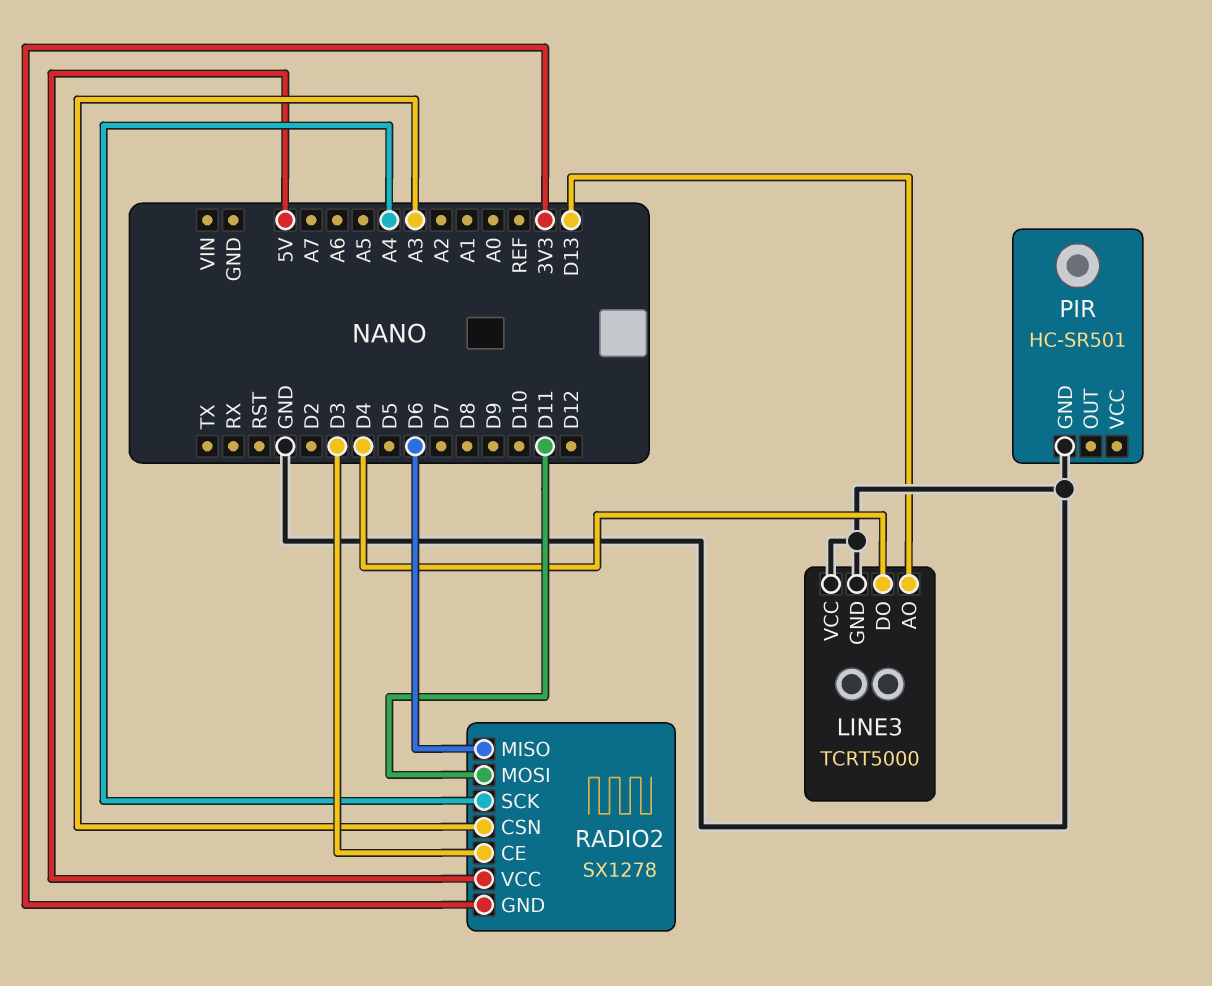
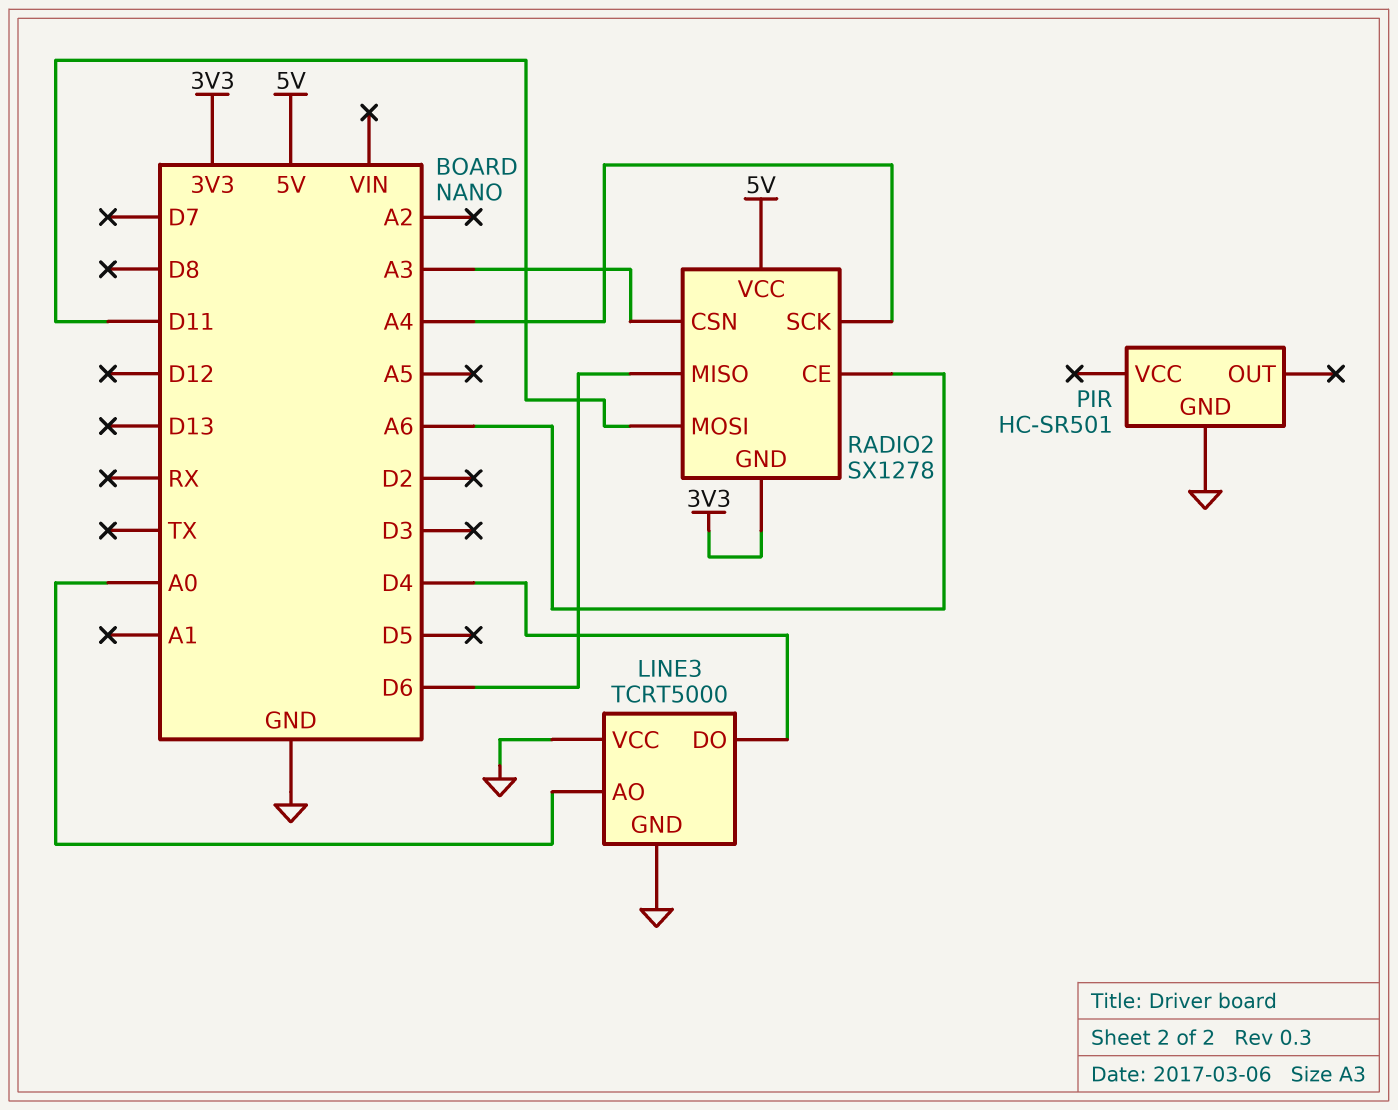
LINE3 pin AO: D13 -> A0
RADIO2 pin CE: D3 -> A6

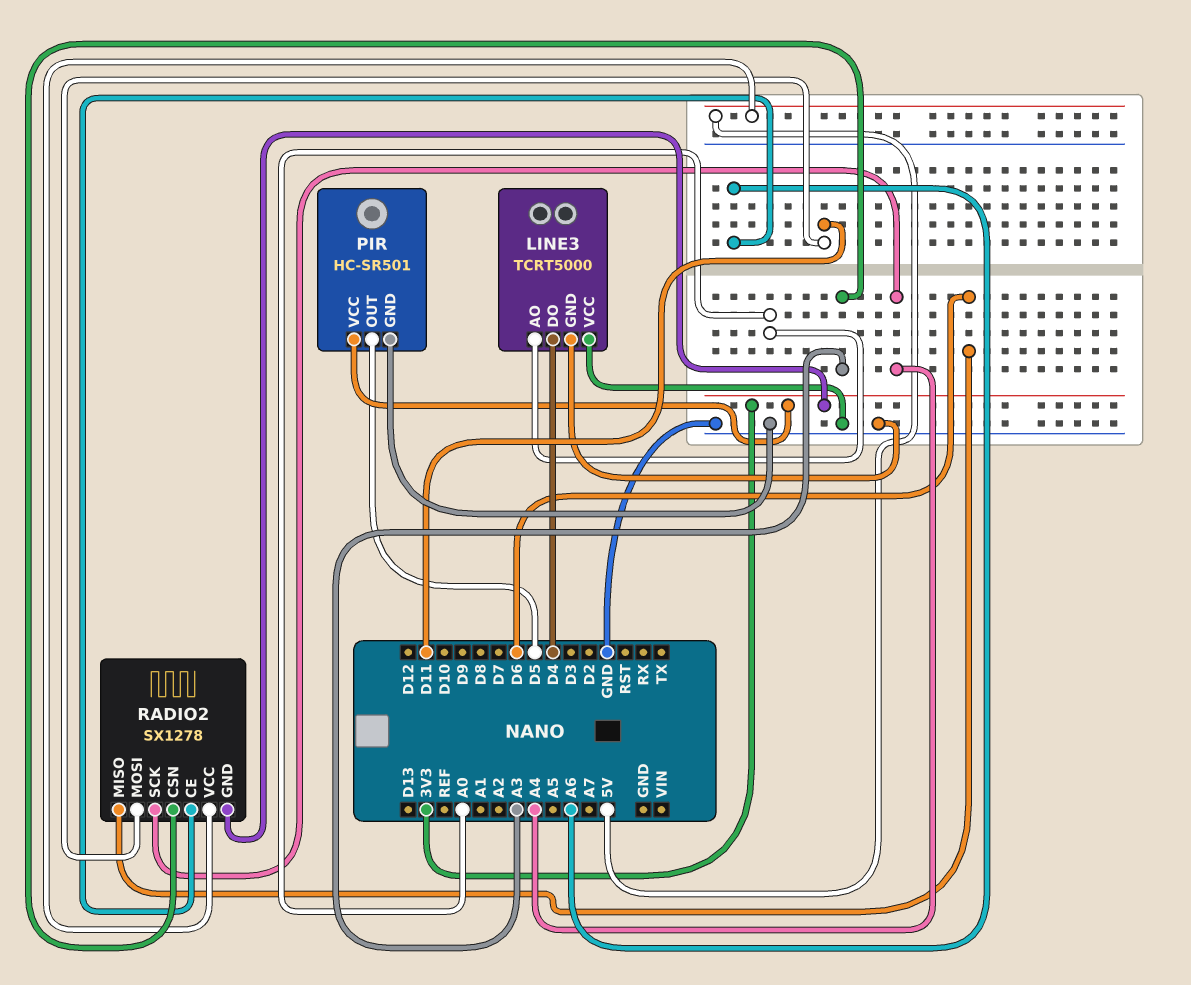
PIR pin OUT: none -> D5
PIR pin VCC: none -> 3V3

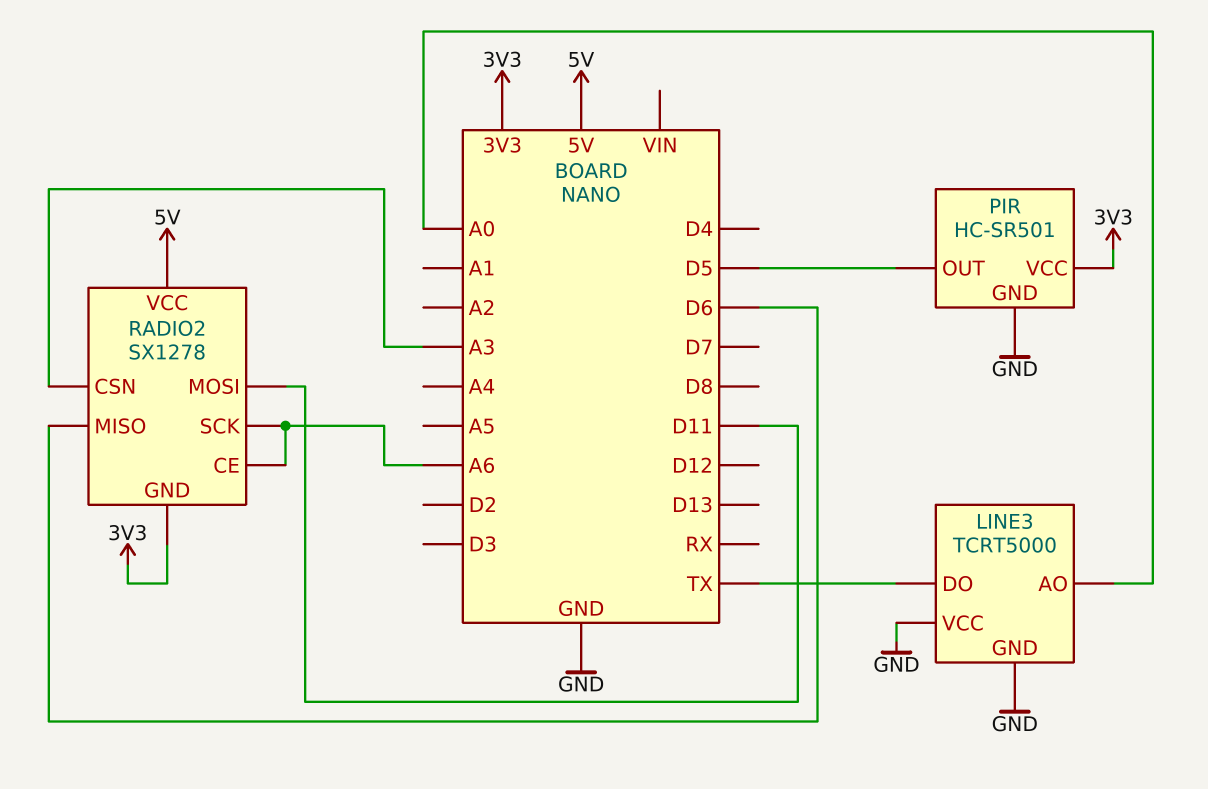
LINE3 pin DO: D4 -> TX
RADIO2 pin SCK: A4 -> A6

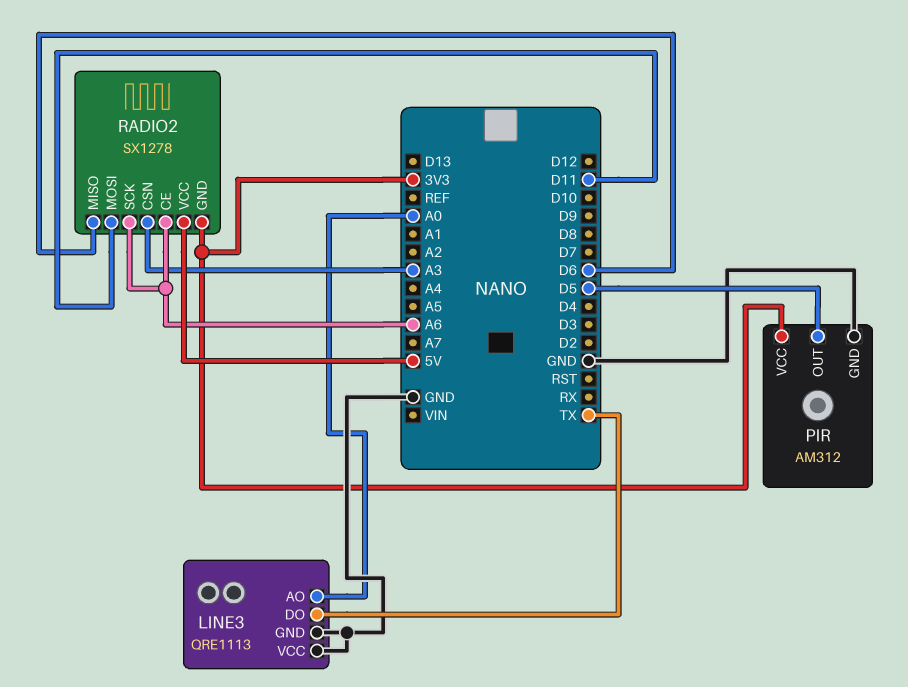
LINE3: TCRT5000 -> QRE1113
PIR: HC-SR501 -> AM312

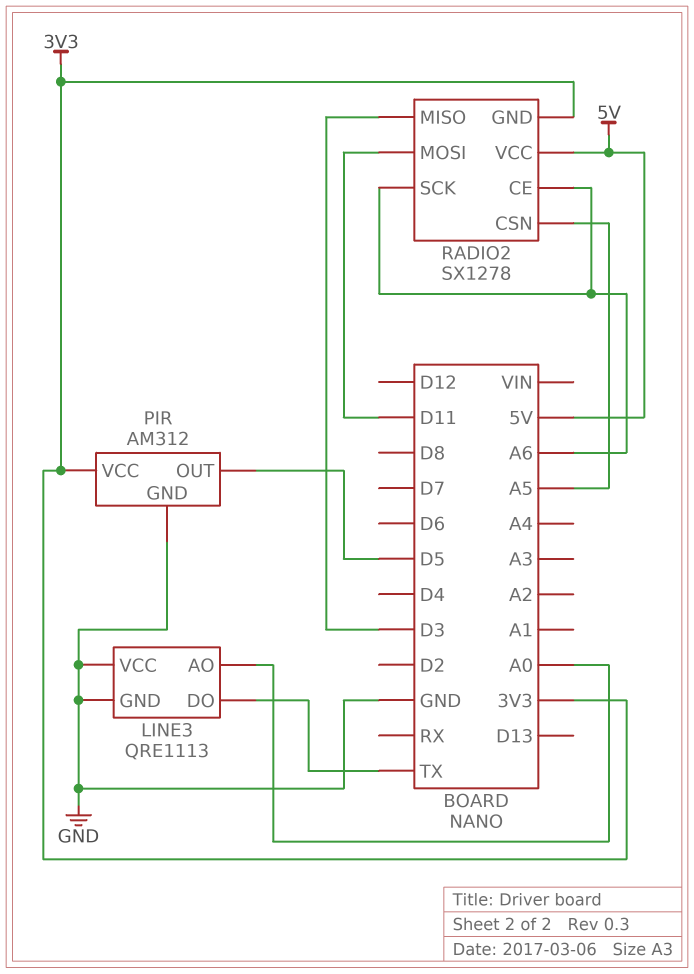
RADIO2 pin CSN: A3 -> A5
RADIO2 pin MISO: D6 -> D3

